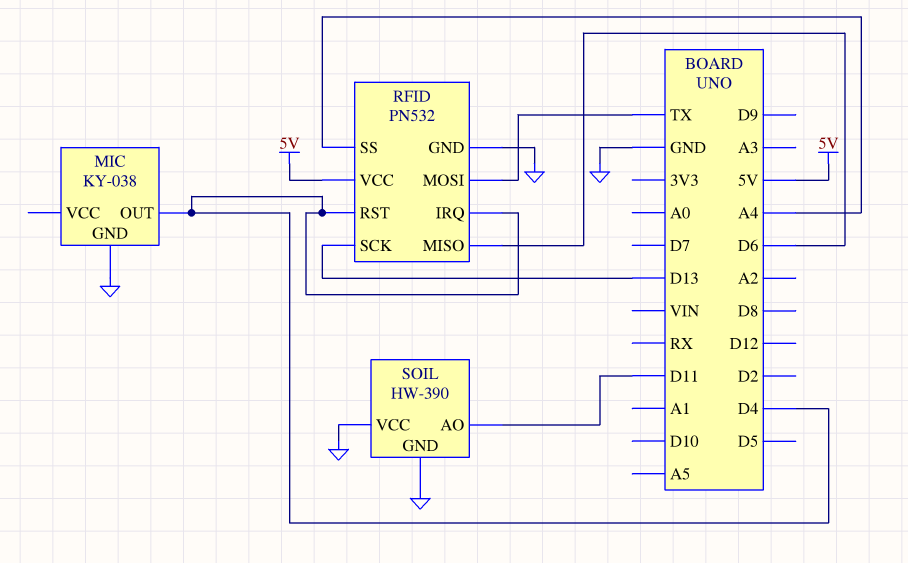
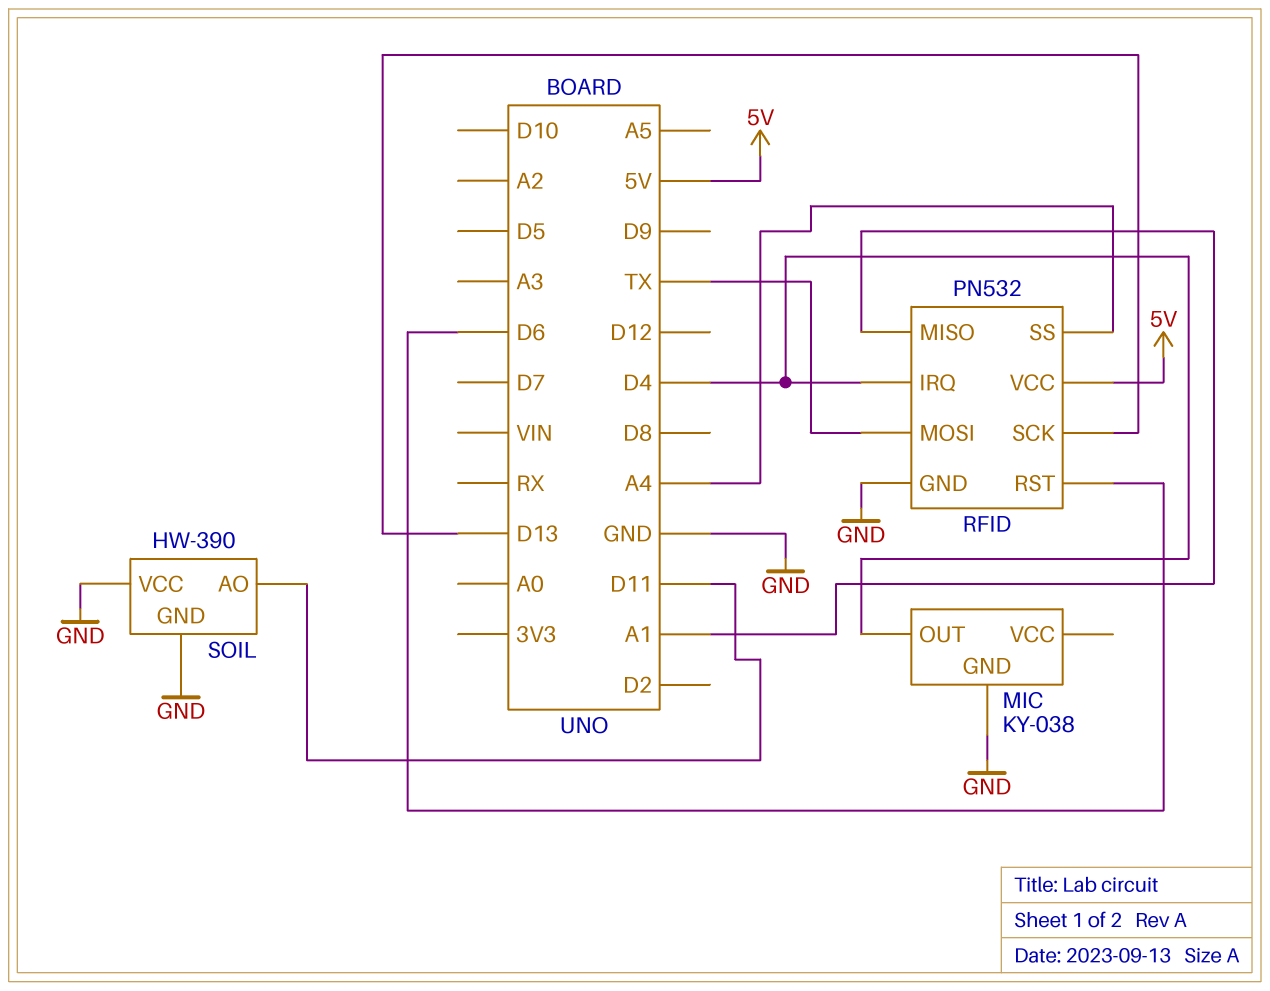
RFID pin MISO: D6 -> A1
RFID pin RST: D4 -> D6

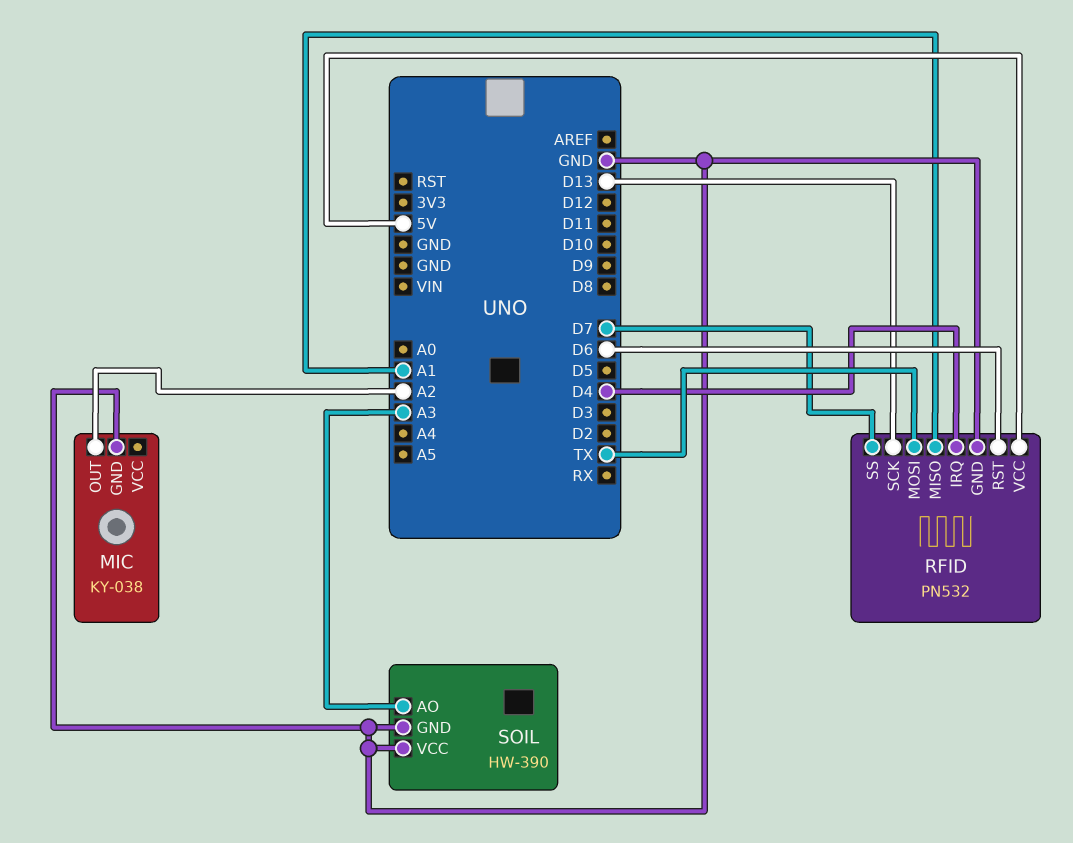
MIC pin OUT: D4 -> A2
RFID pin SS: A4 -> D7
SOIL pin AO: D11 -> A3

